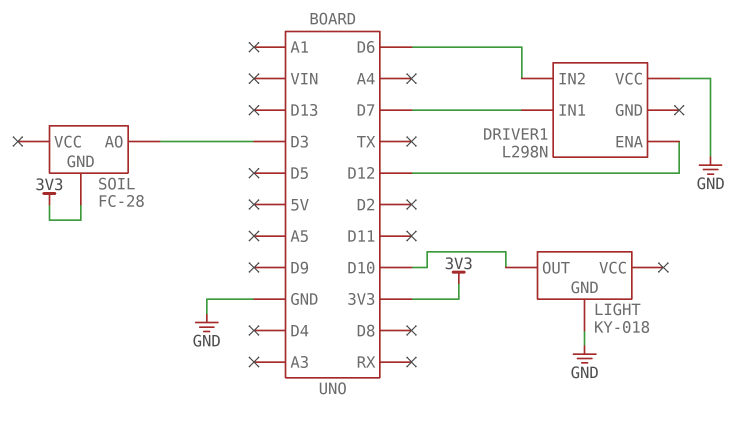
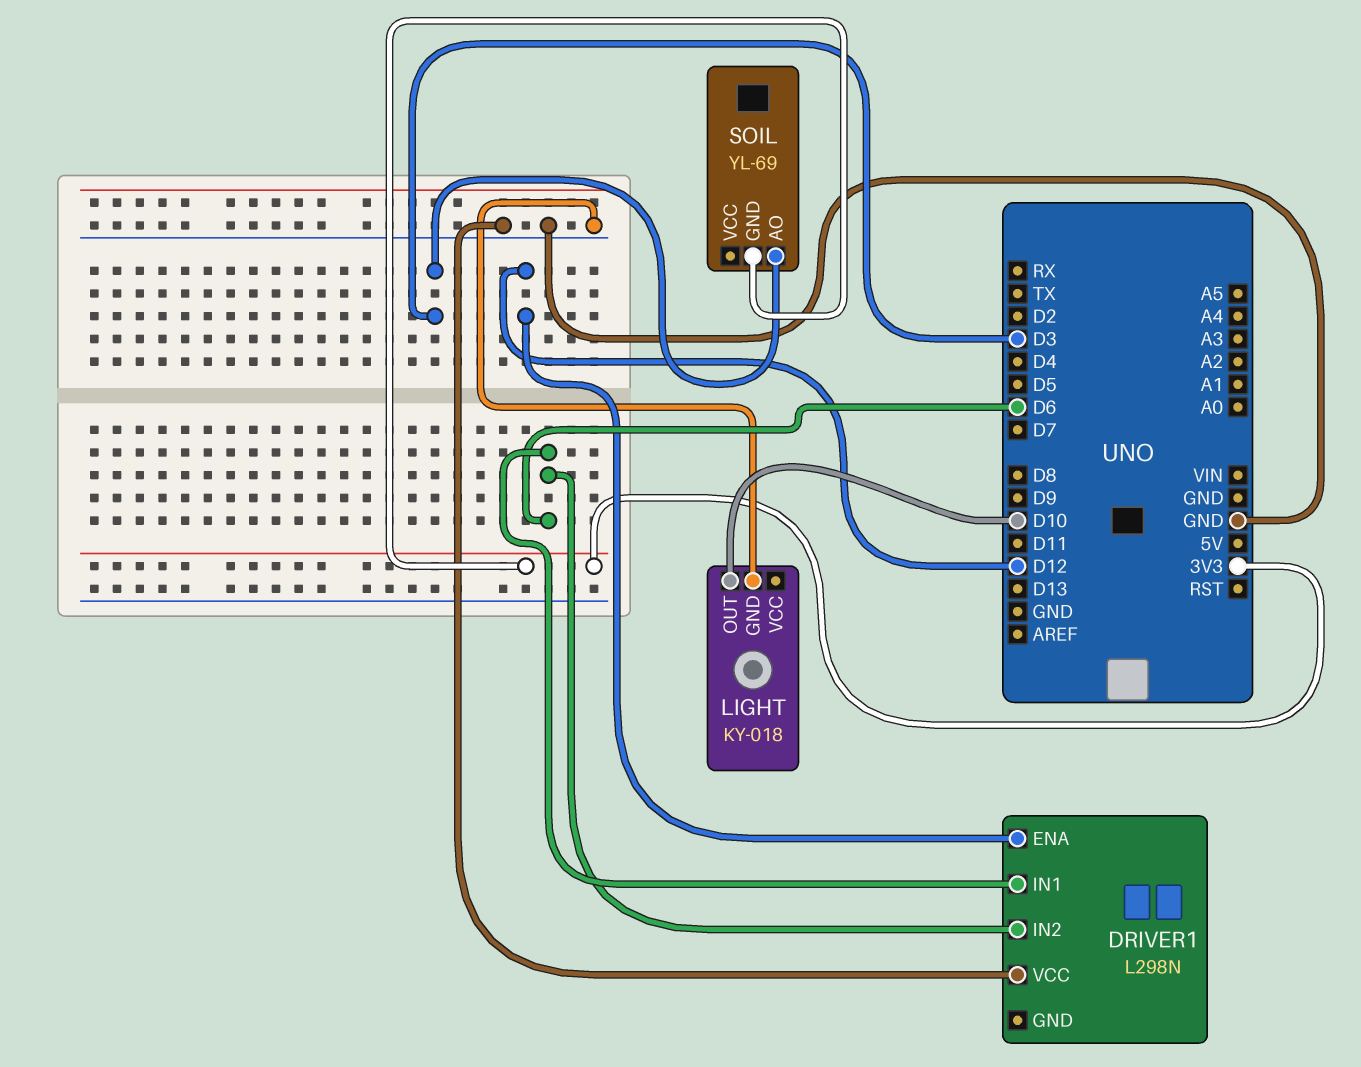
DRIVER1 pin IN1: D7 -> D6
SOIL: FC-28 -> YL-69

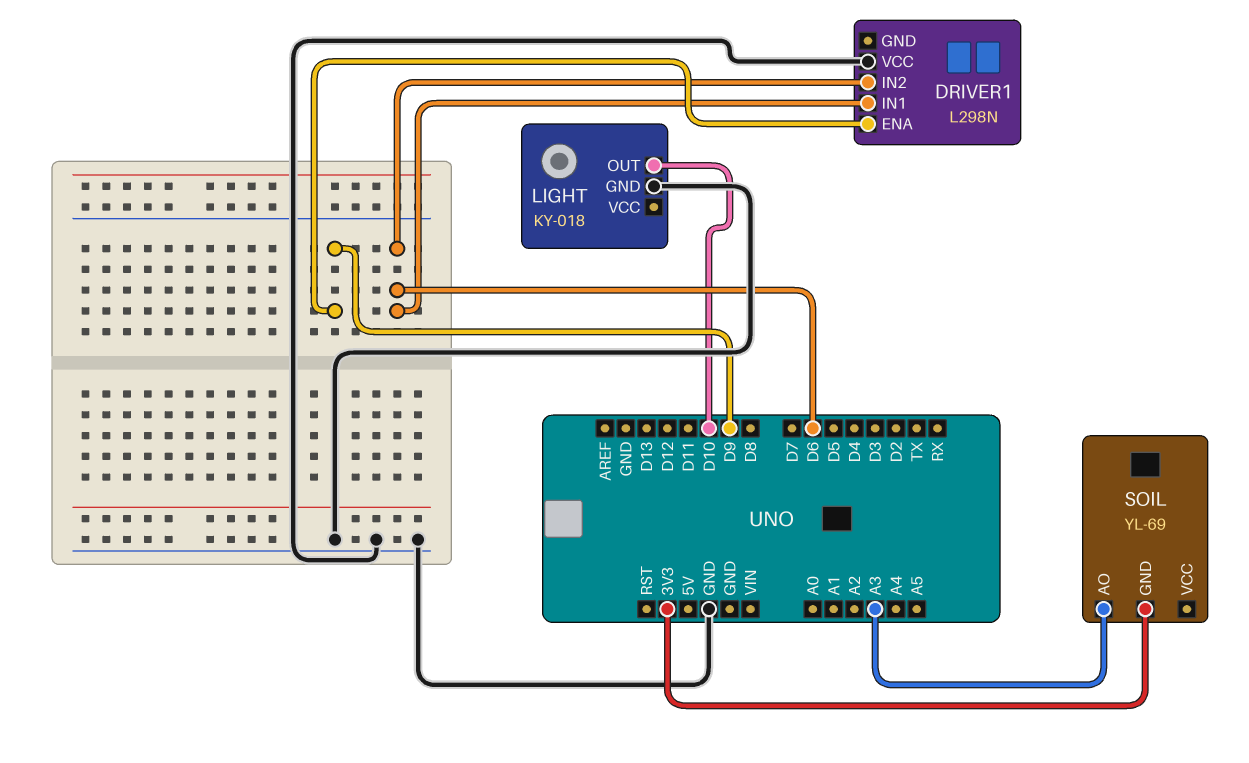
DRIVER1 pin ENA: D12 -> D9
SOIL pin AO: D3 -> A3

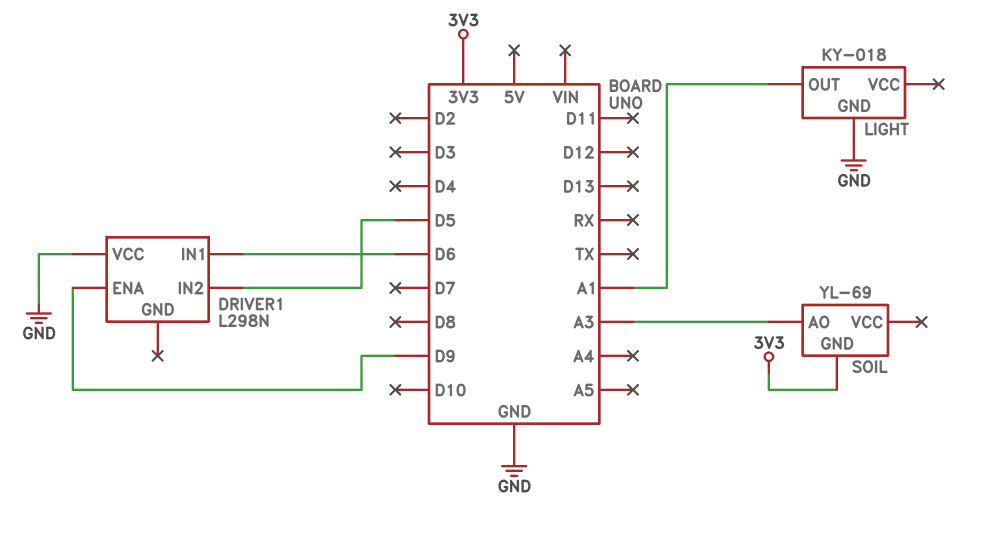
DRIVER1 pin IN2: D6 -> D5
LIGHT pin OUT: D10 -> A1

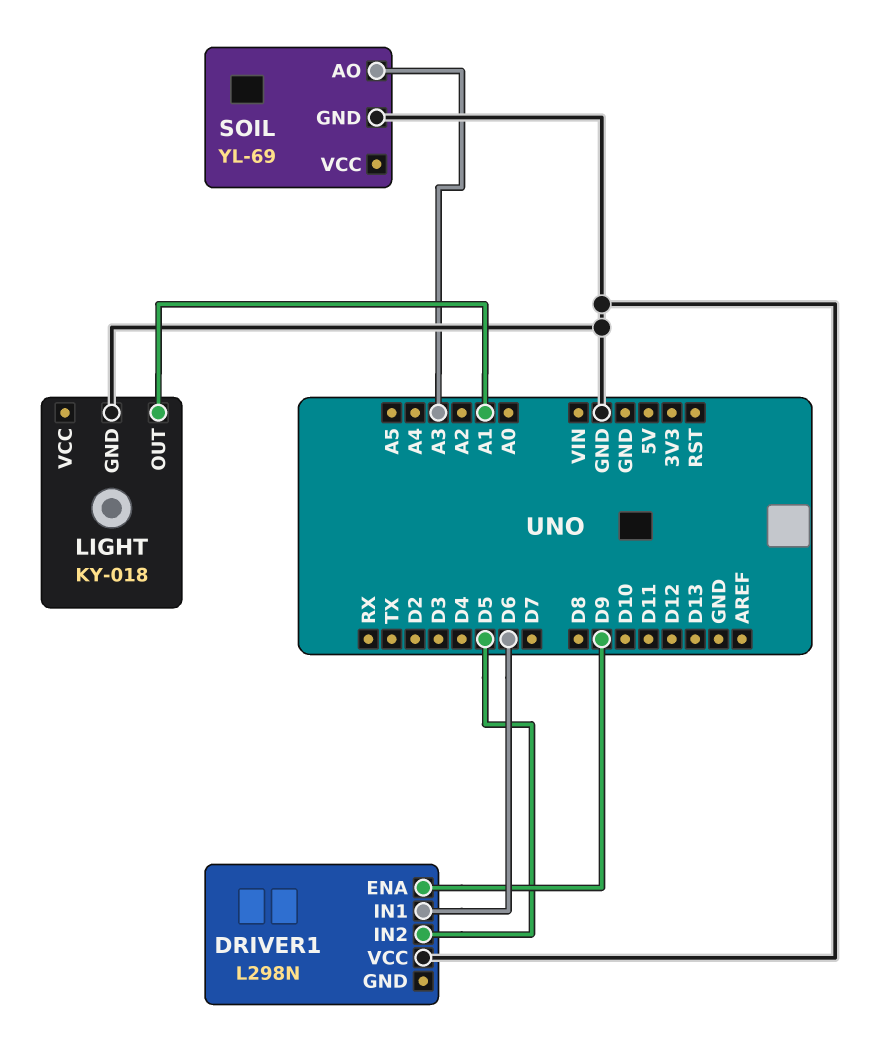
SOIL pin GND: 3V3 -> GND

